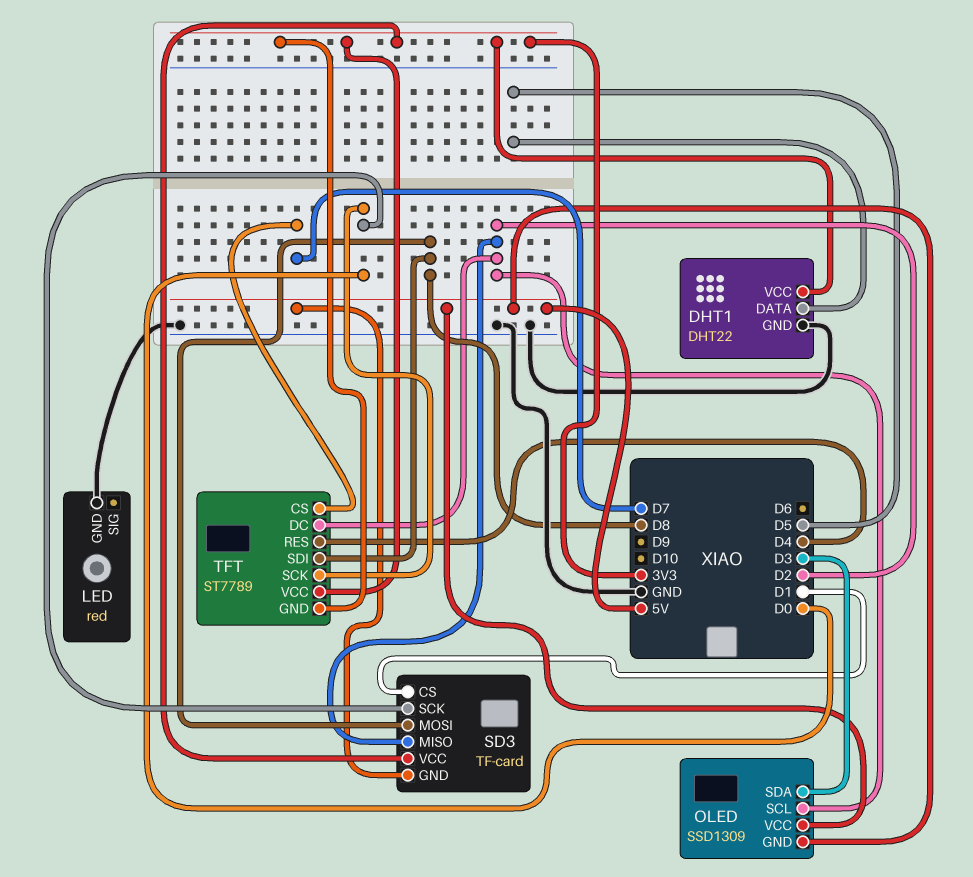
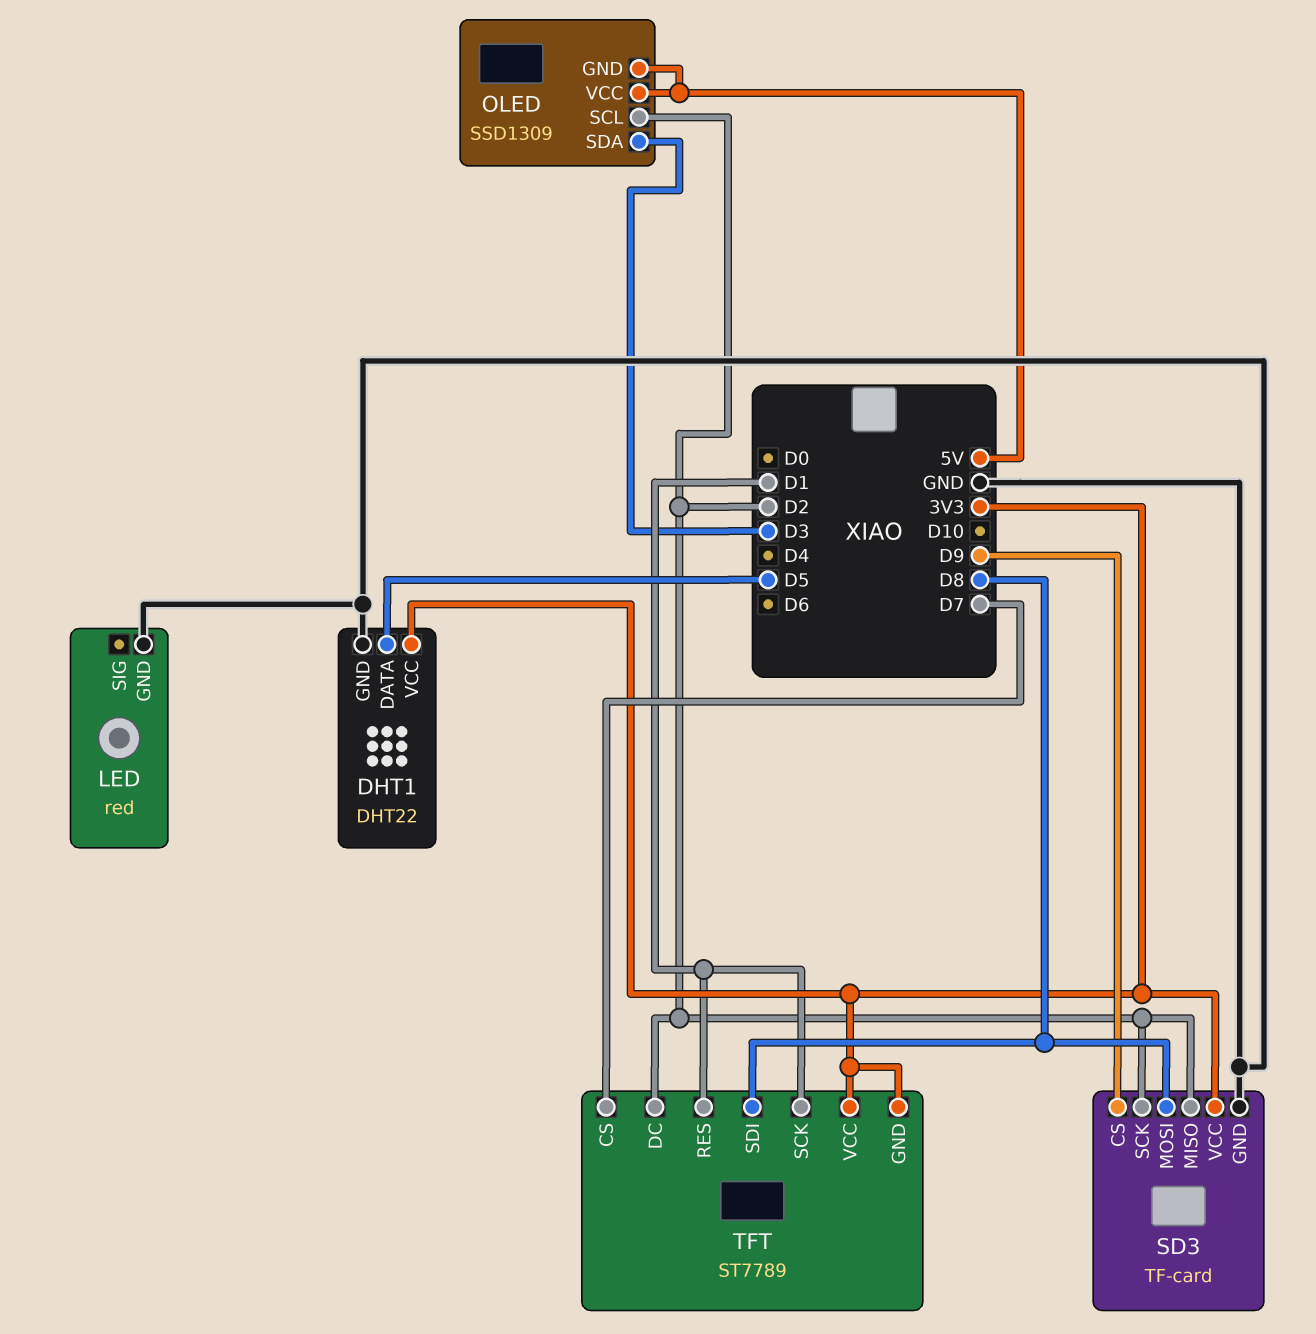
SD3 pin CS: D1 -> D9
SD3 pin GND: 5V -> GND
SD3 pin SCK: D0 -> D2
TFT pin RES: D4 -> D1
TFT pin SCK: D0 -> D1

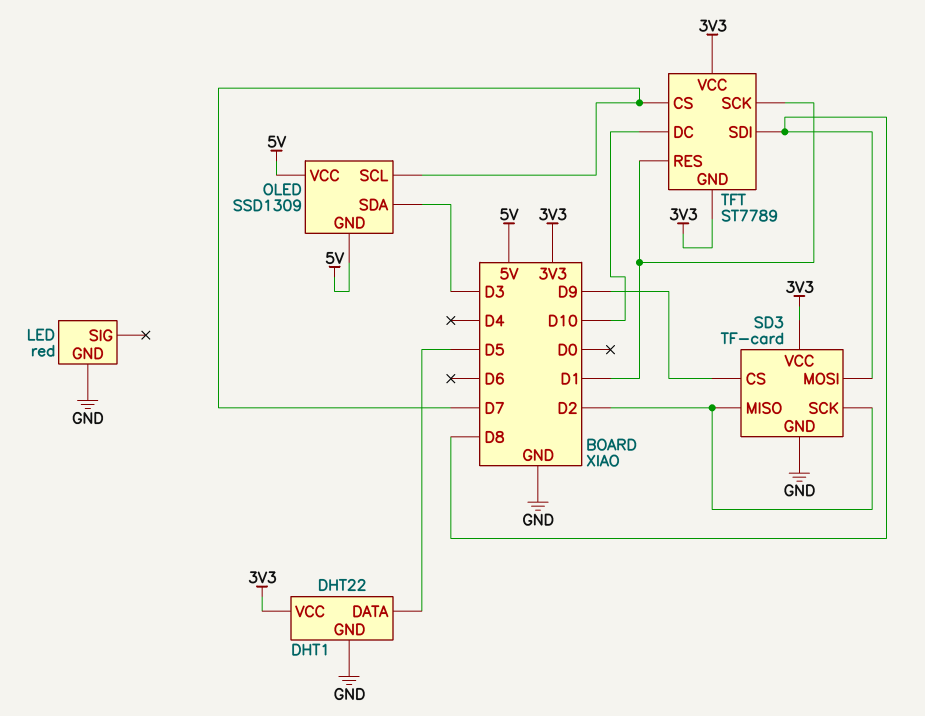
OLED pin SCL: D2 -> D7
TFT pin DC: D2 -> D10

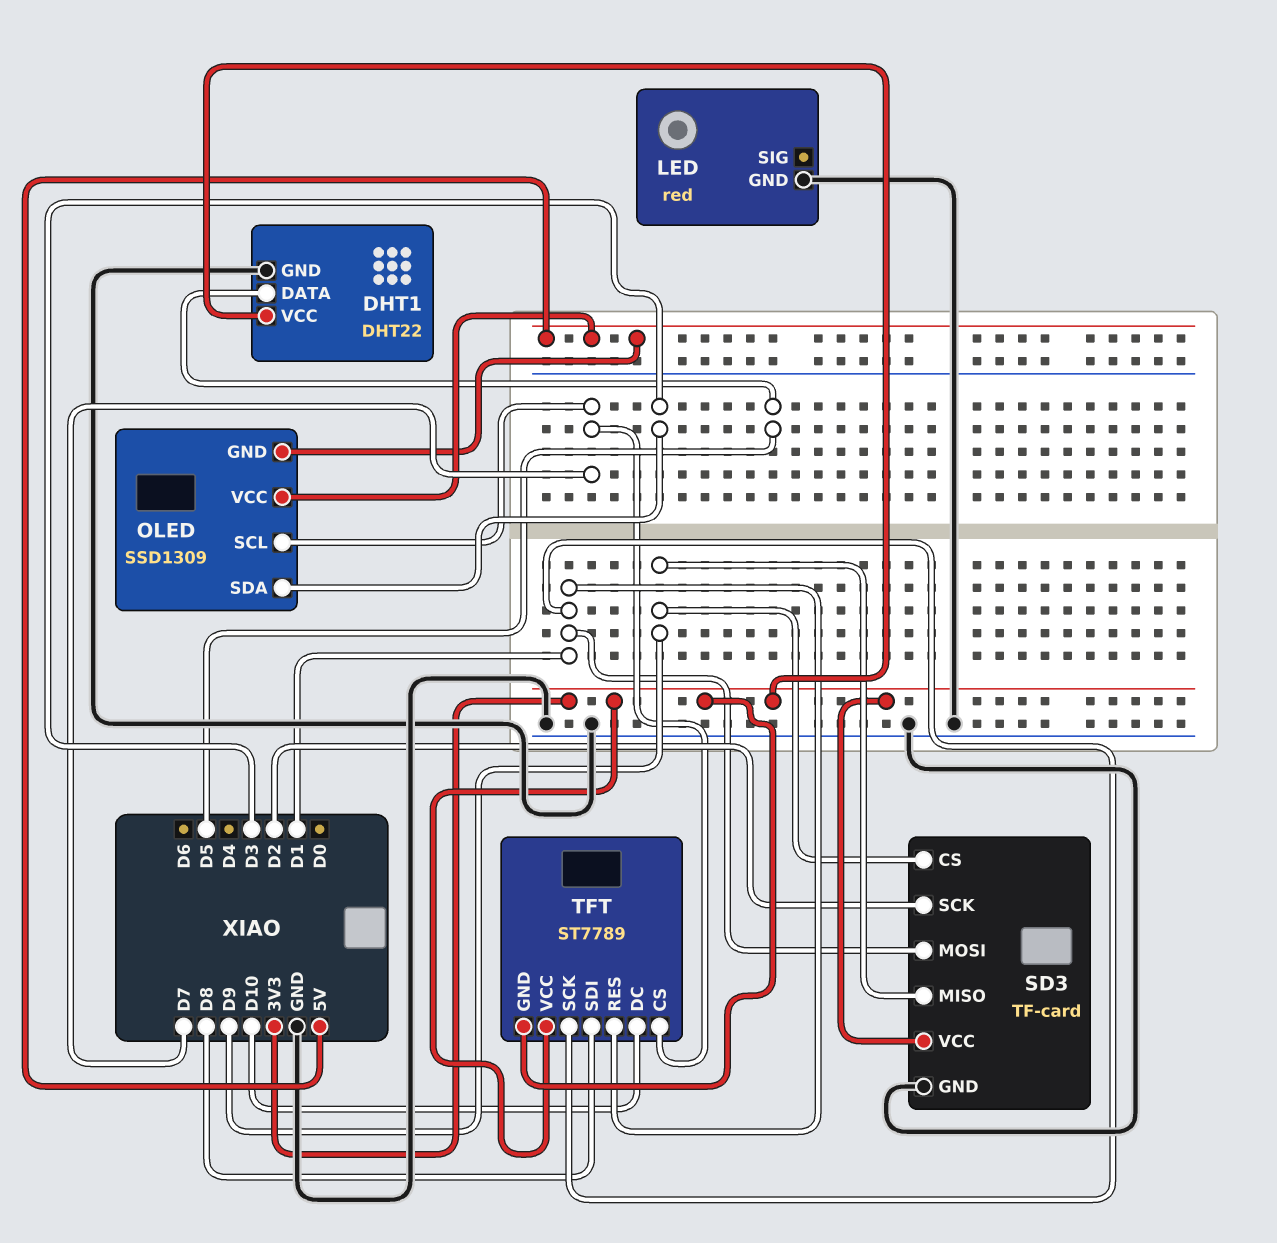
SD3 pin MISO: D2 -> D9
SD3 pin MOSI: D8 -> D1

